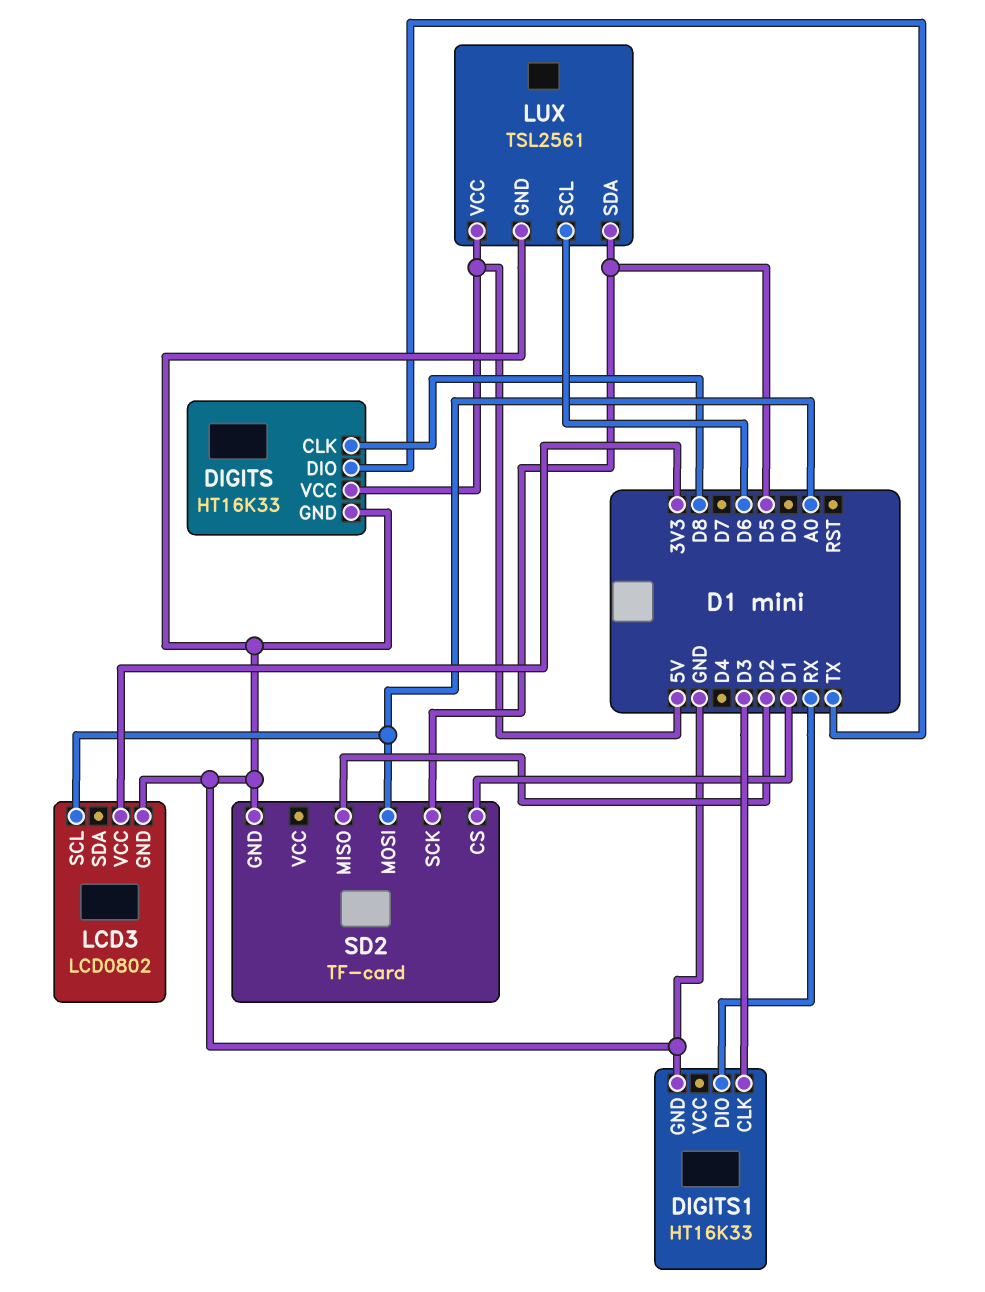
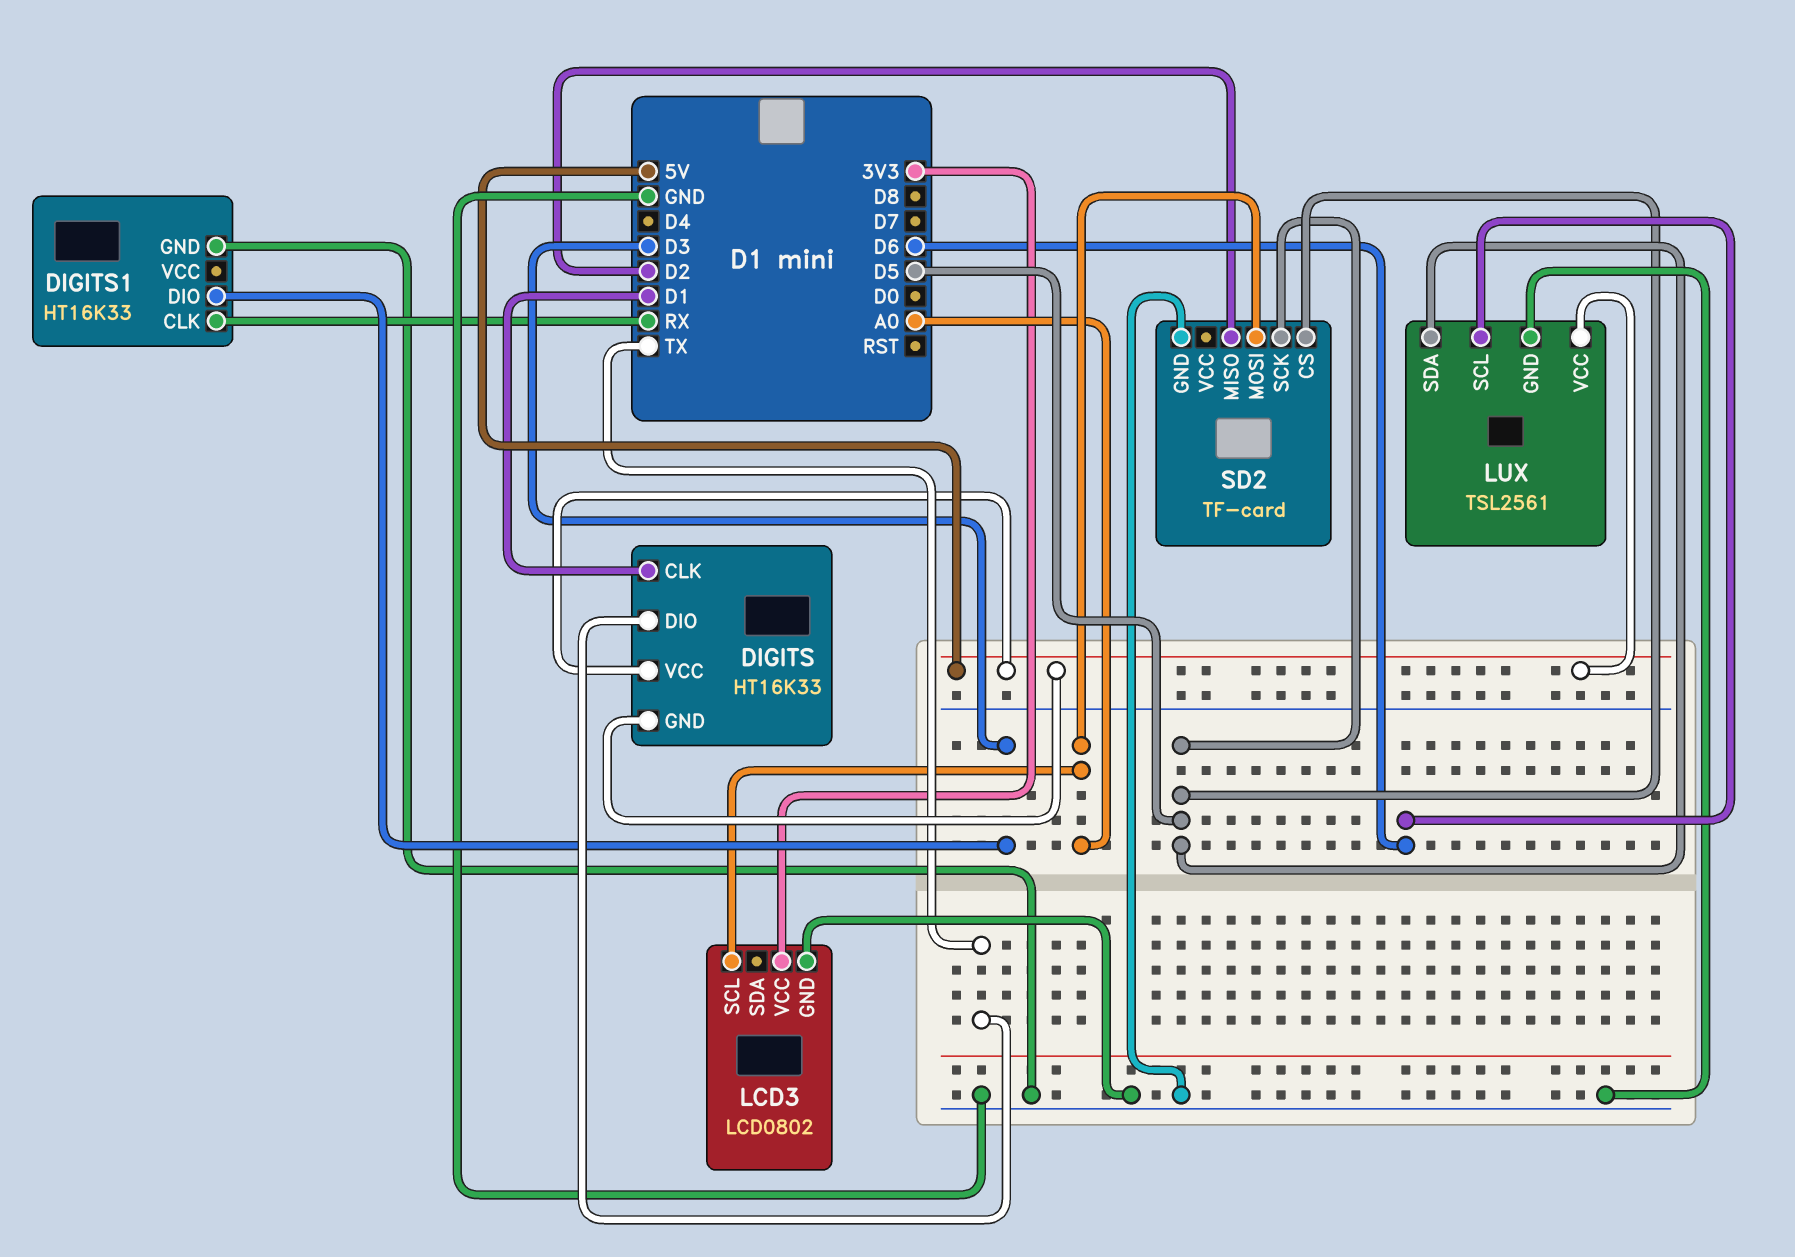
DIGITS pin CLK: D8 -> D1
DIGITS pin GND: GND -> 5V
DIGITS1 pin CLK: D3 -> RX
DIGITS1 pin DIO: RX -> D3
SD2 pin CS: D1 -> D5

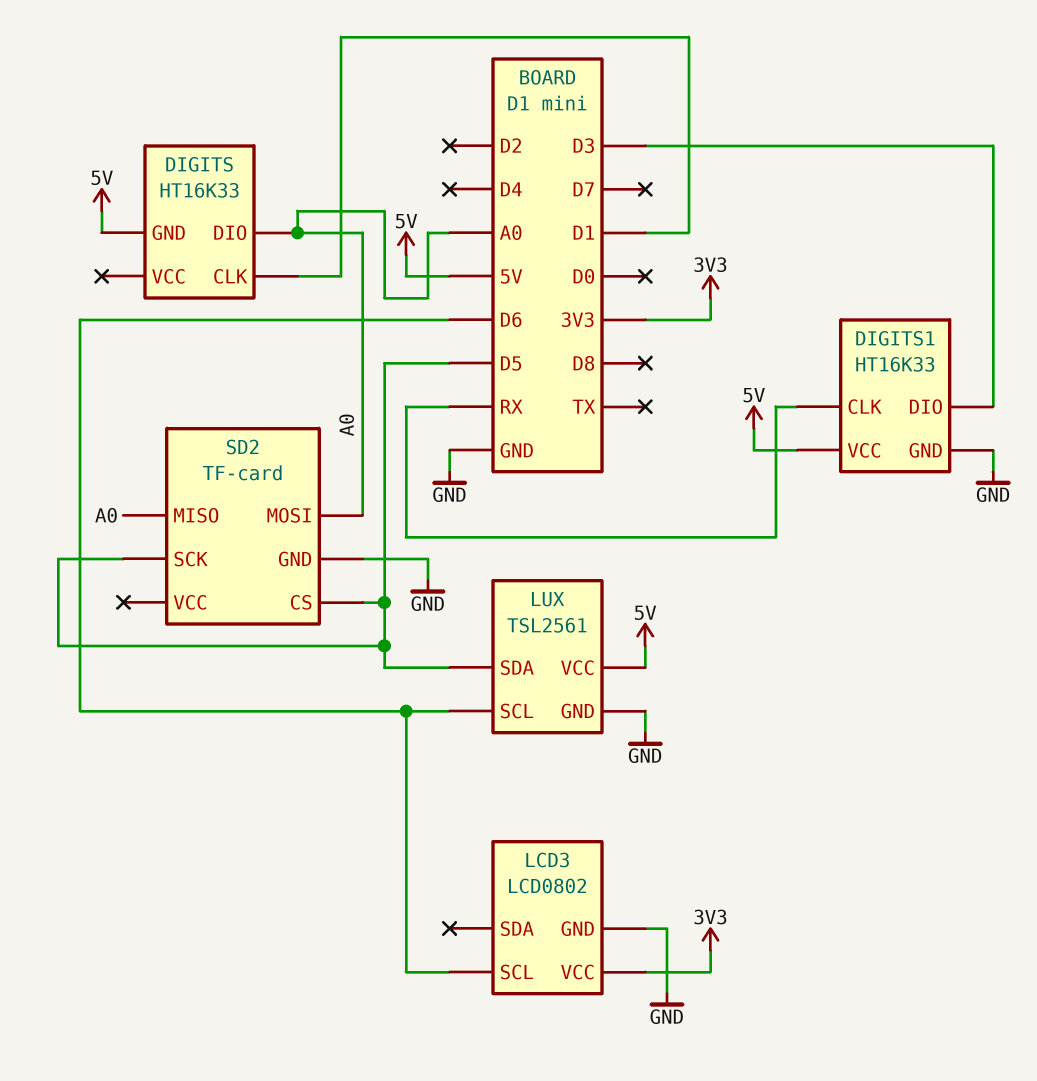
DIGITS pin DIO: TX -> A0
DIGITS pin VCC: 5V -> none
DIGITS1 pin VCC: none -> 5V
LCD3 pin SCL: A0 -> D6
SD2 pin MISO: D2 -> A0

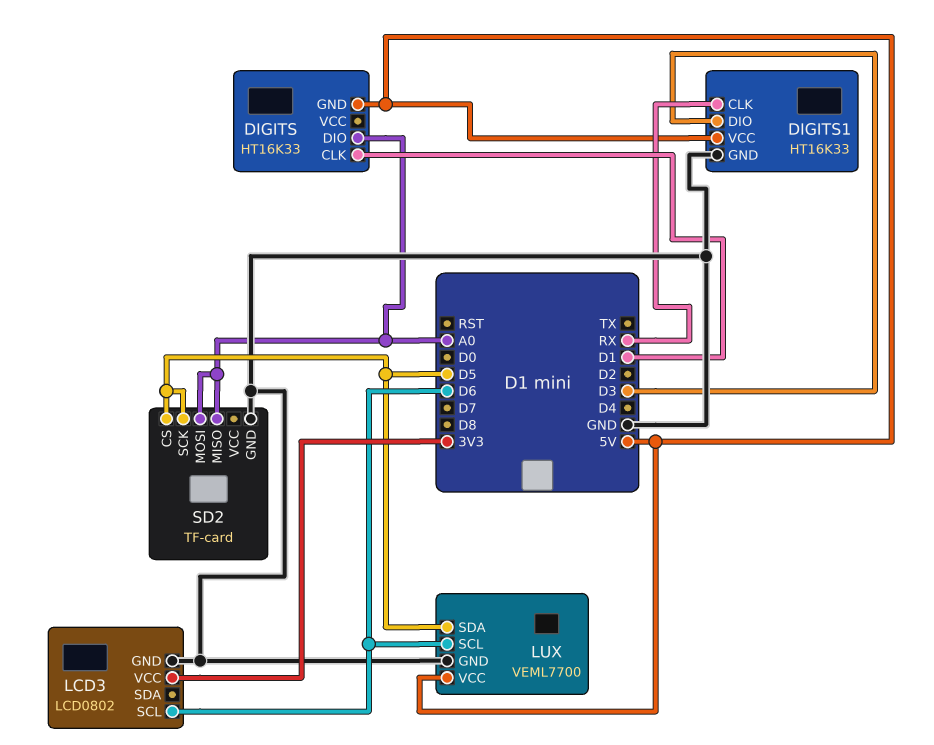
LUX: TSL2561 -> VEML7700

